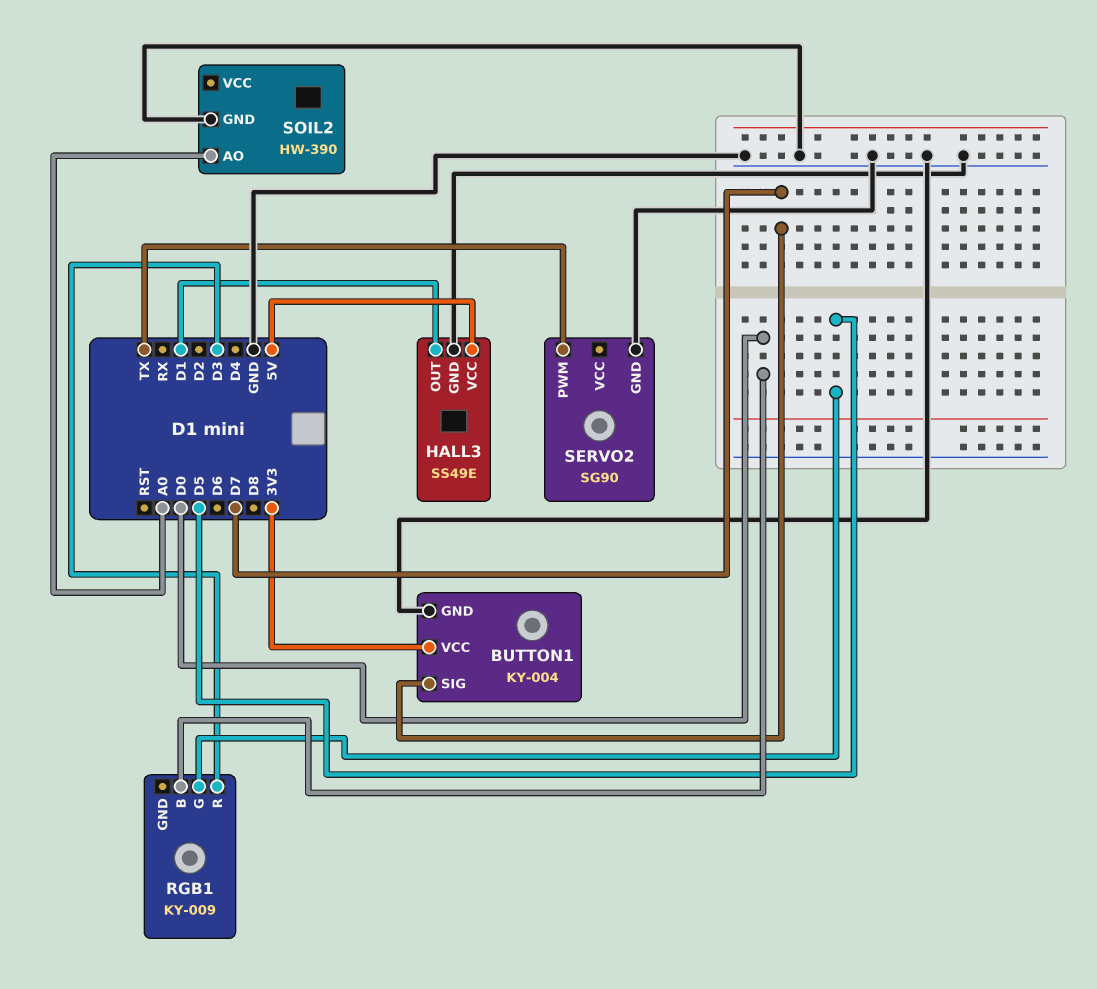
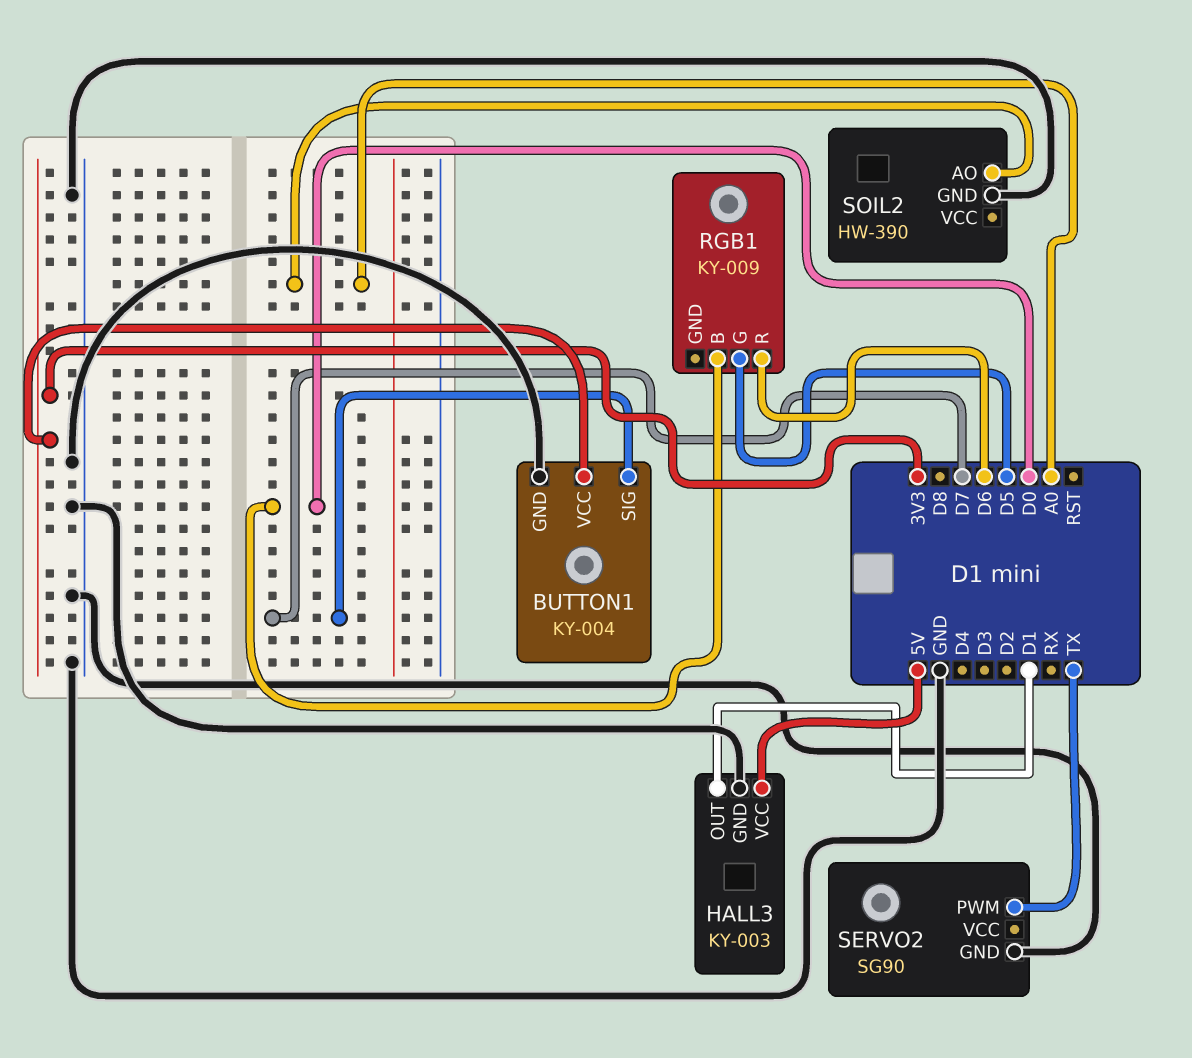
HALL3: SS49E -> KY-003
RGB1 pin R: D3 -> D6

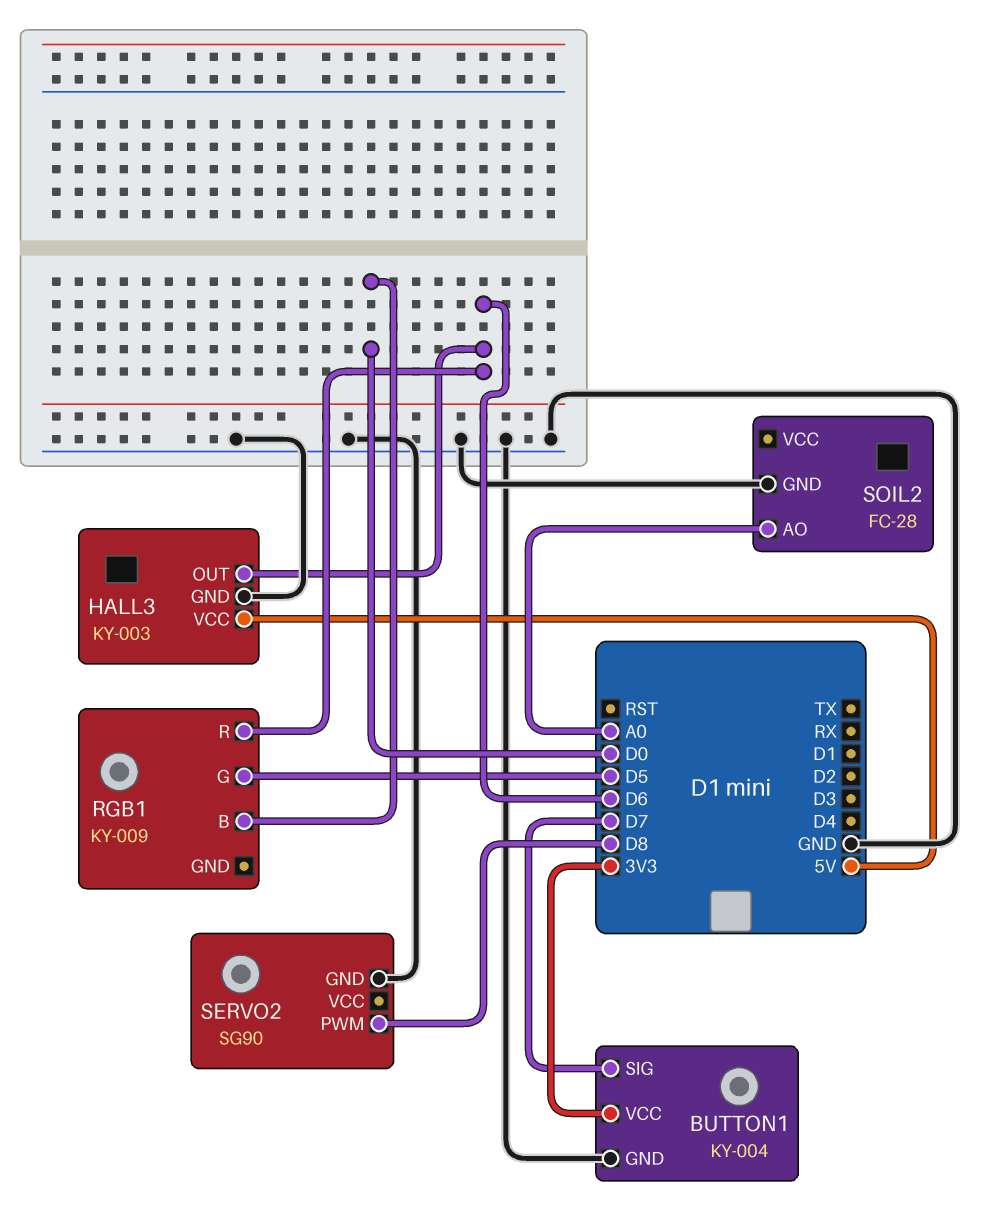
HALL3 pin OUT: D1 -> D6
SERVO2 pin PWM: TX -> D8
SOIL2: HW-390 -> FC-28

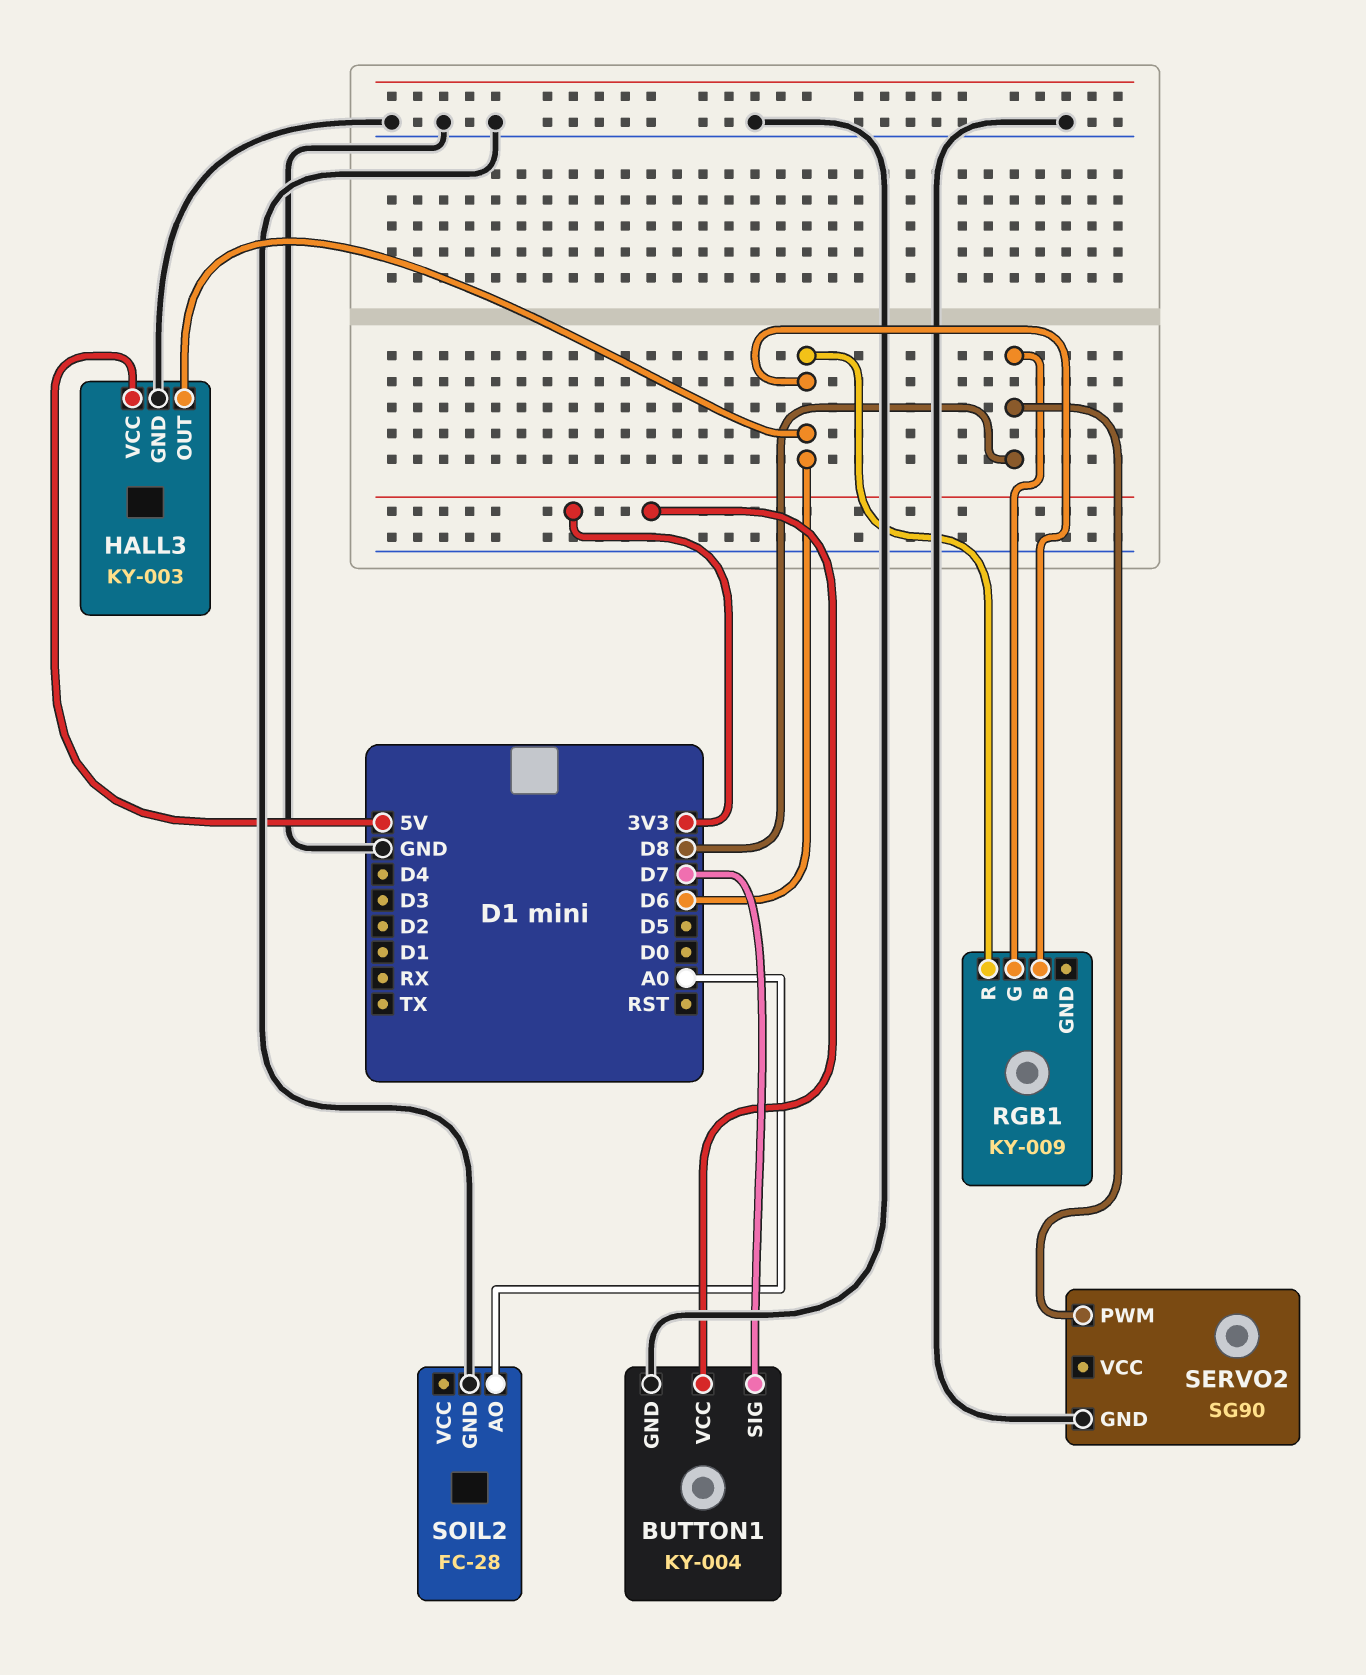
RGB1 pin B: D0 -> D6
RGB1 pin G: D5 -> D8

